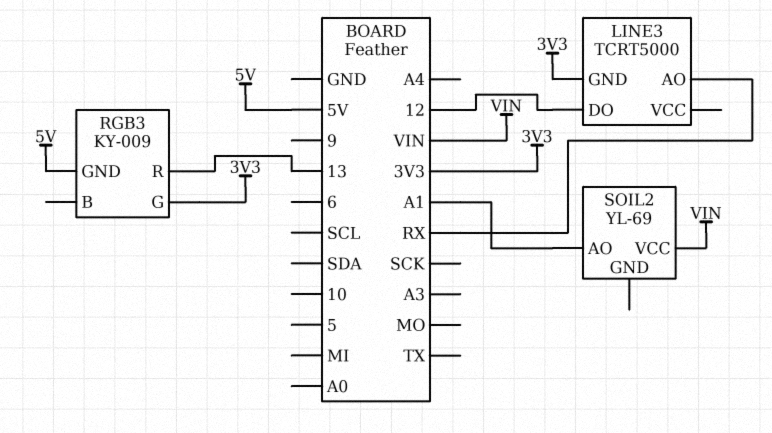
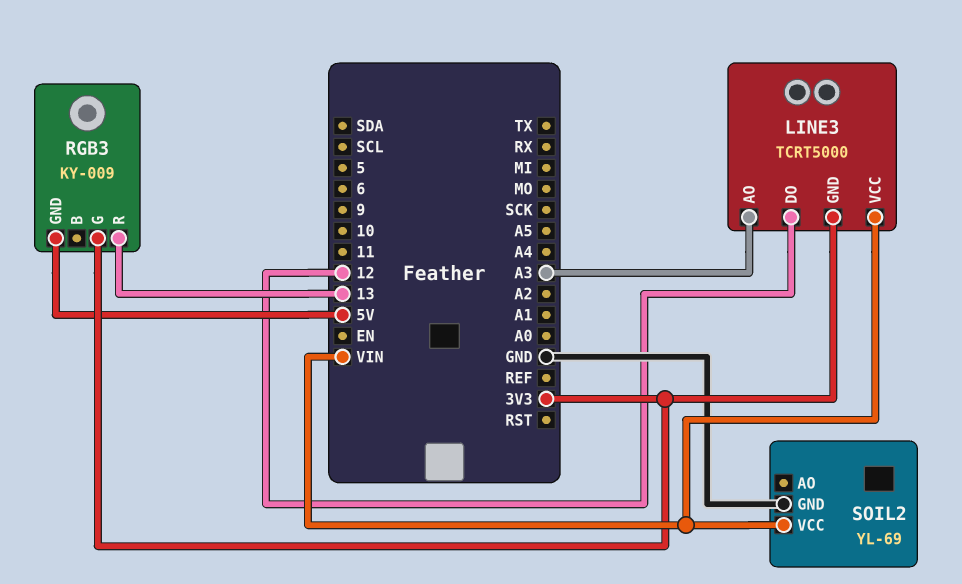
LINE3 pin AO: RX -> A3
LINE3 pin VCC: none -> VIN
SOIL2 pin AO: A1 -> none
SOIL2 pin GND: none -> GND

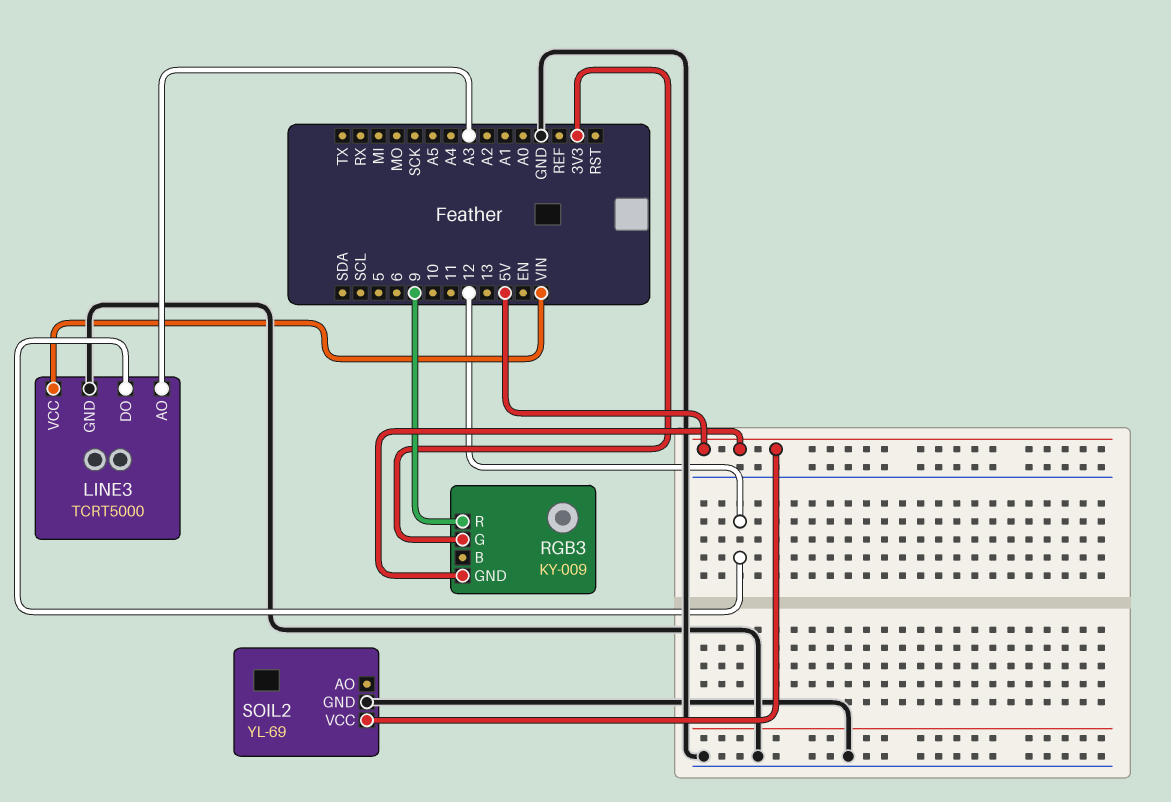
LINE3 pin GND: 3V3 -> GND
RGB3 pin R: 13 -> 9
SOIL2 pin VCC: VIN -> 5V

